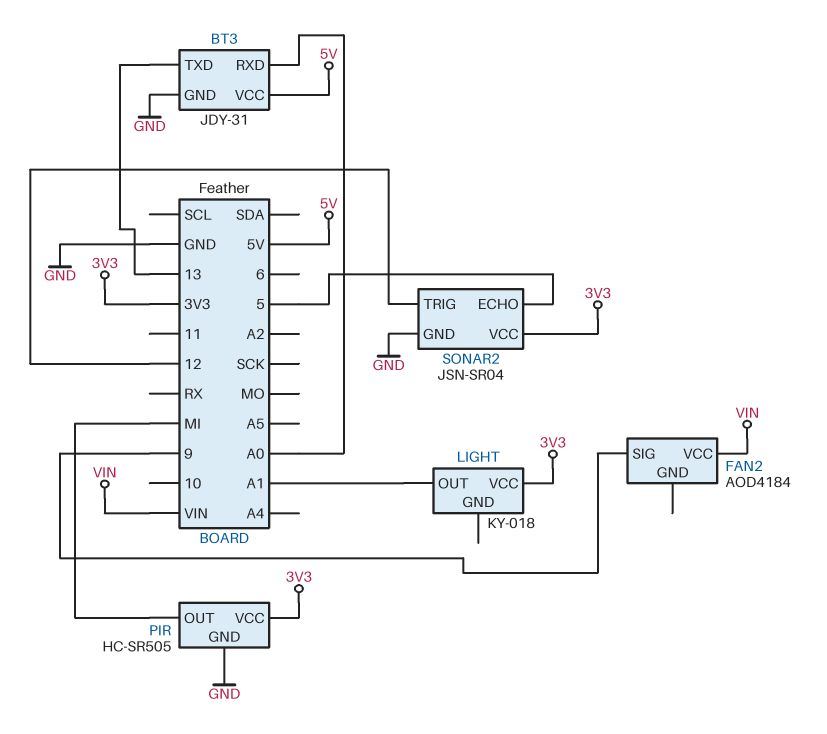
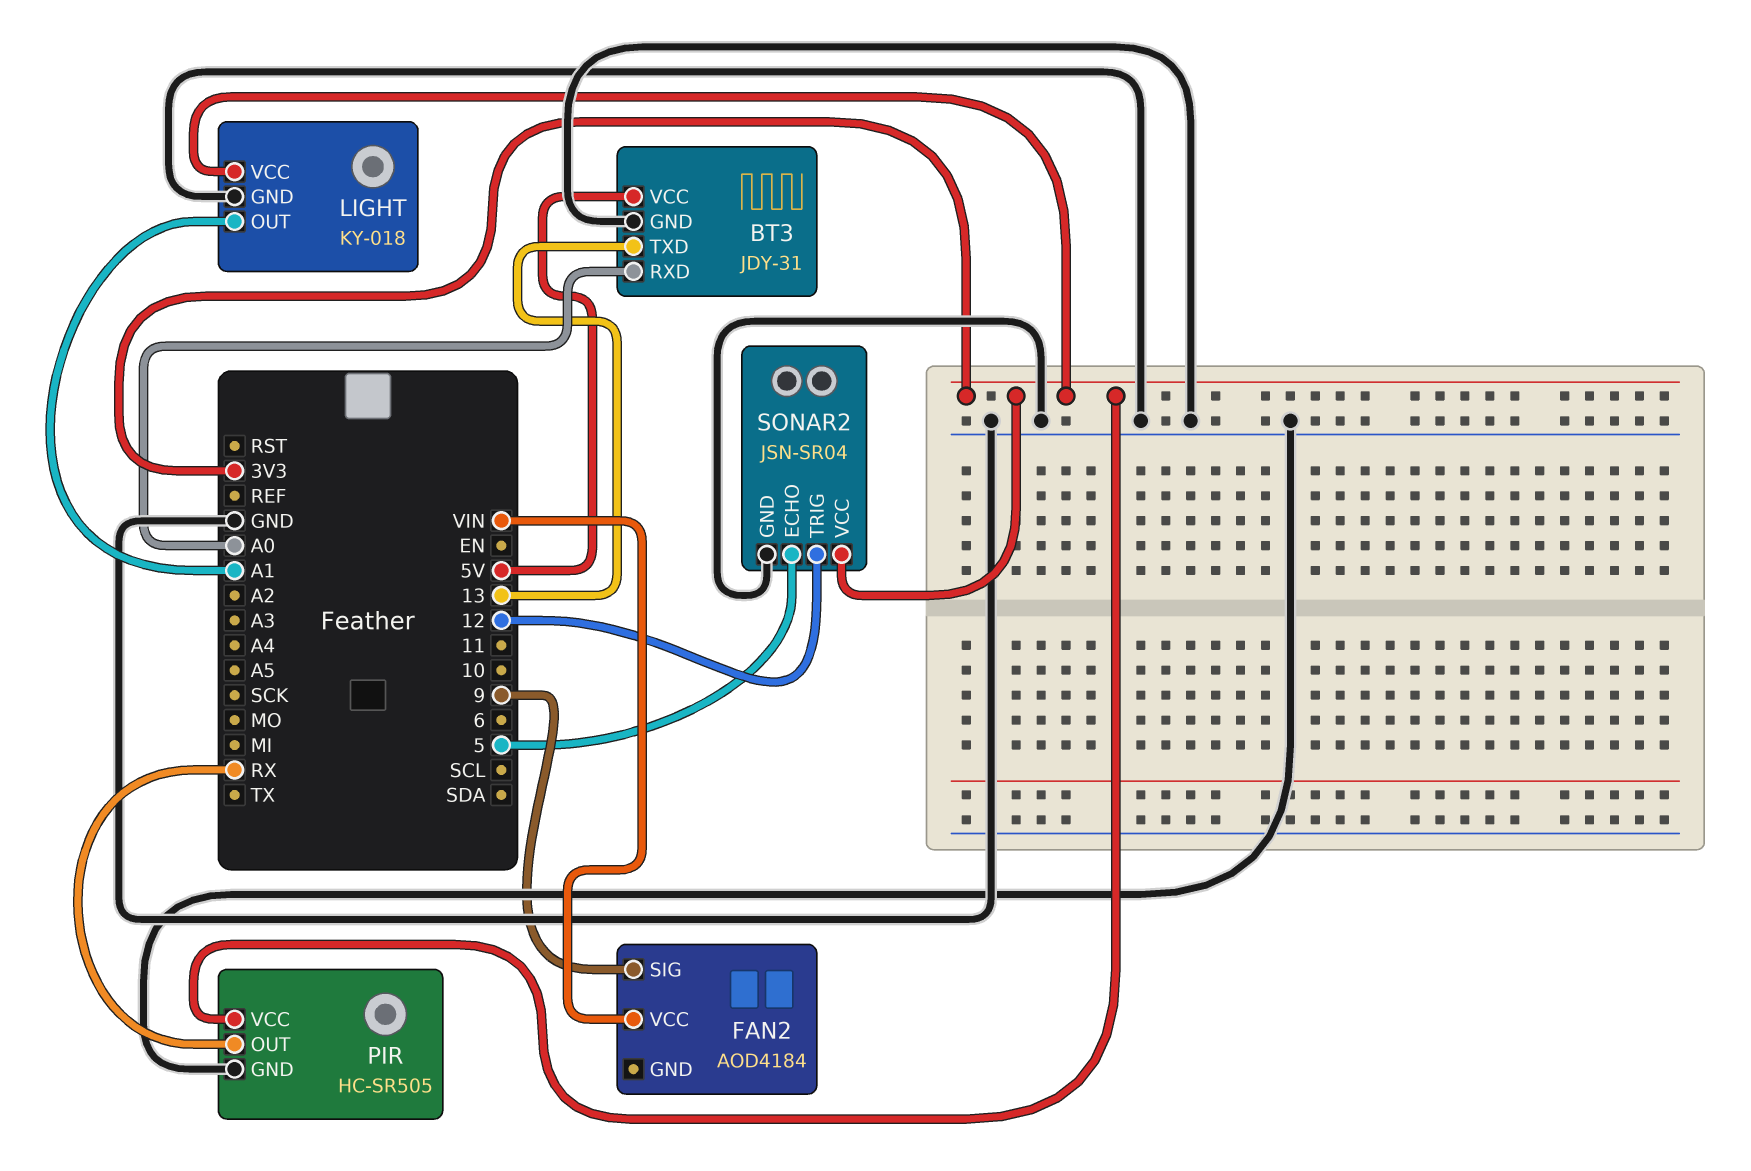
LIGHT pin GND: none -> GND
PIR pin OUT: MI -> RX

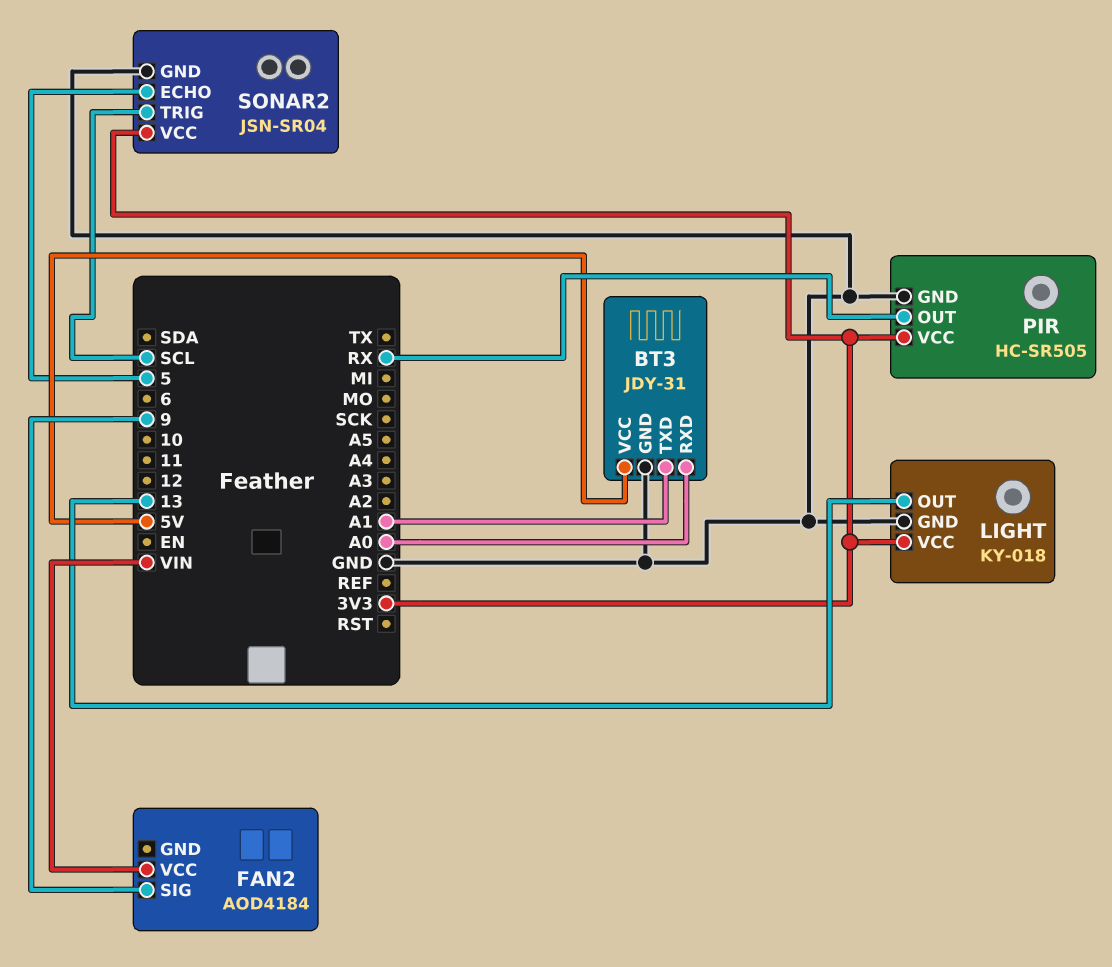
BT3 pin TXD: 13 -> A1
LIGHT pin OUT: A1 -> 13
SONAR2 pin TRIG: 12 -> SCL

